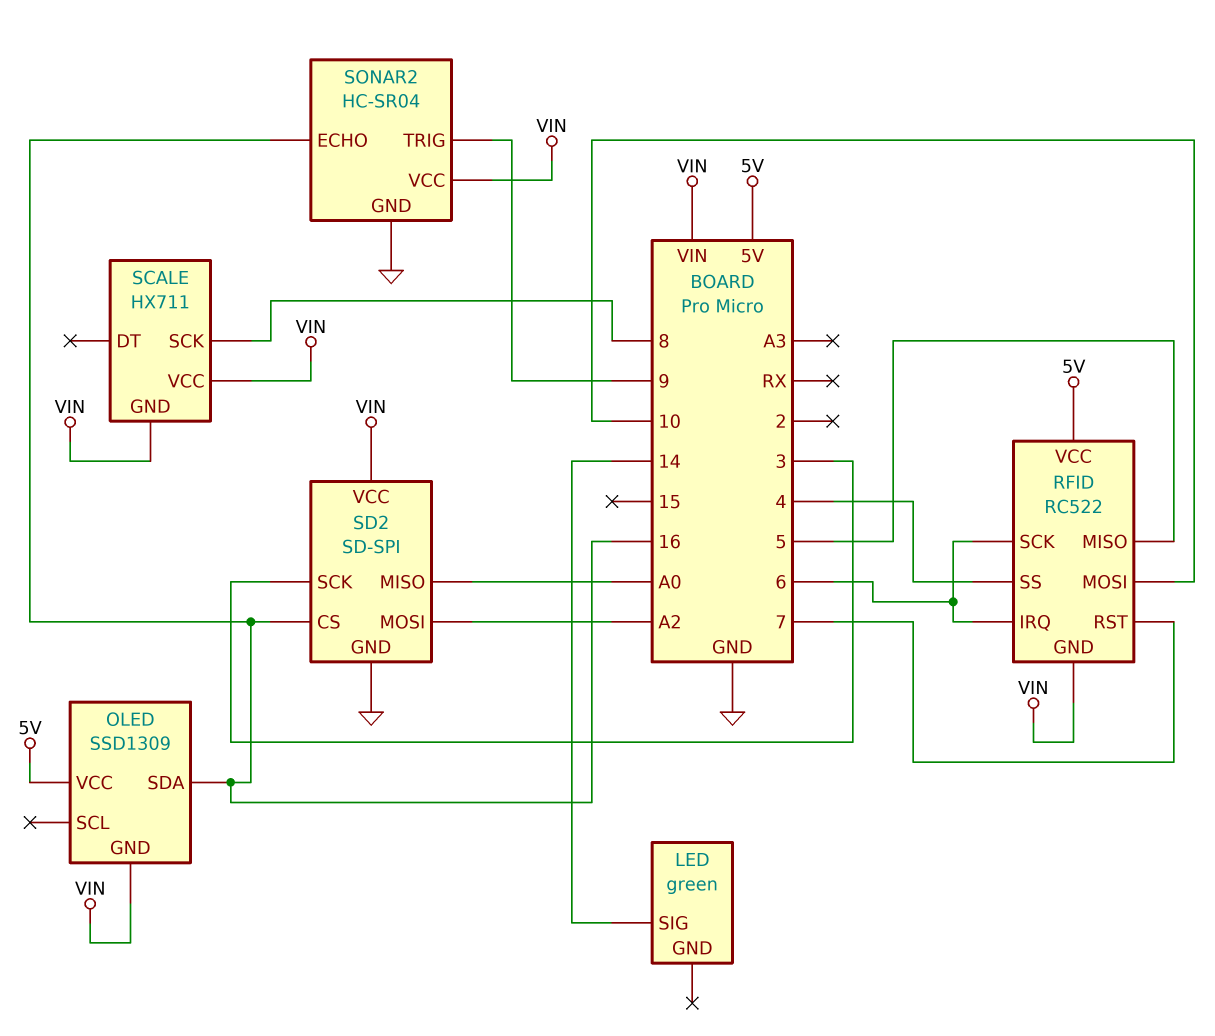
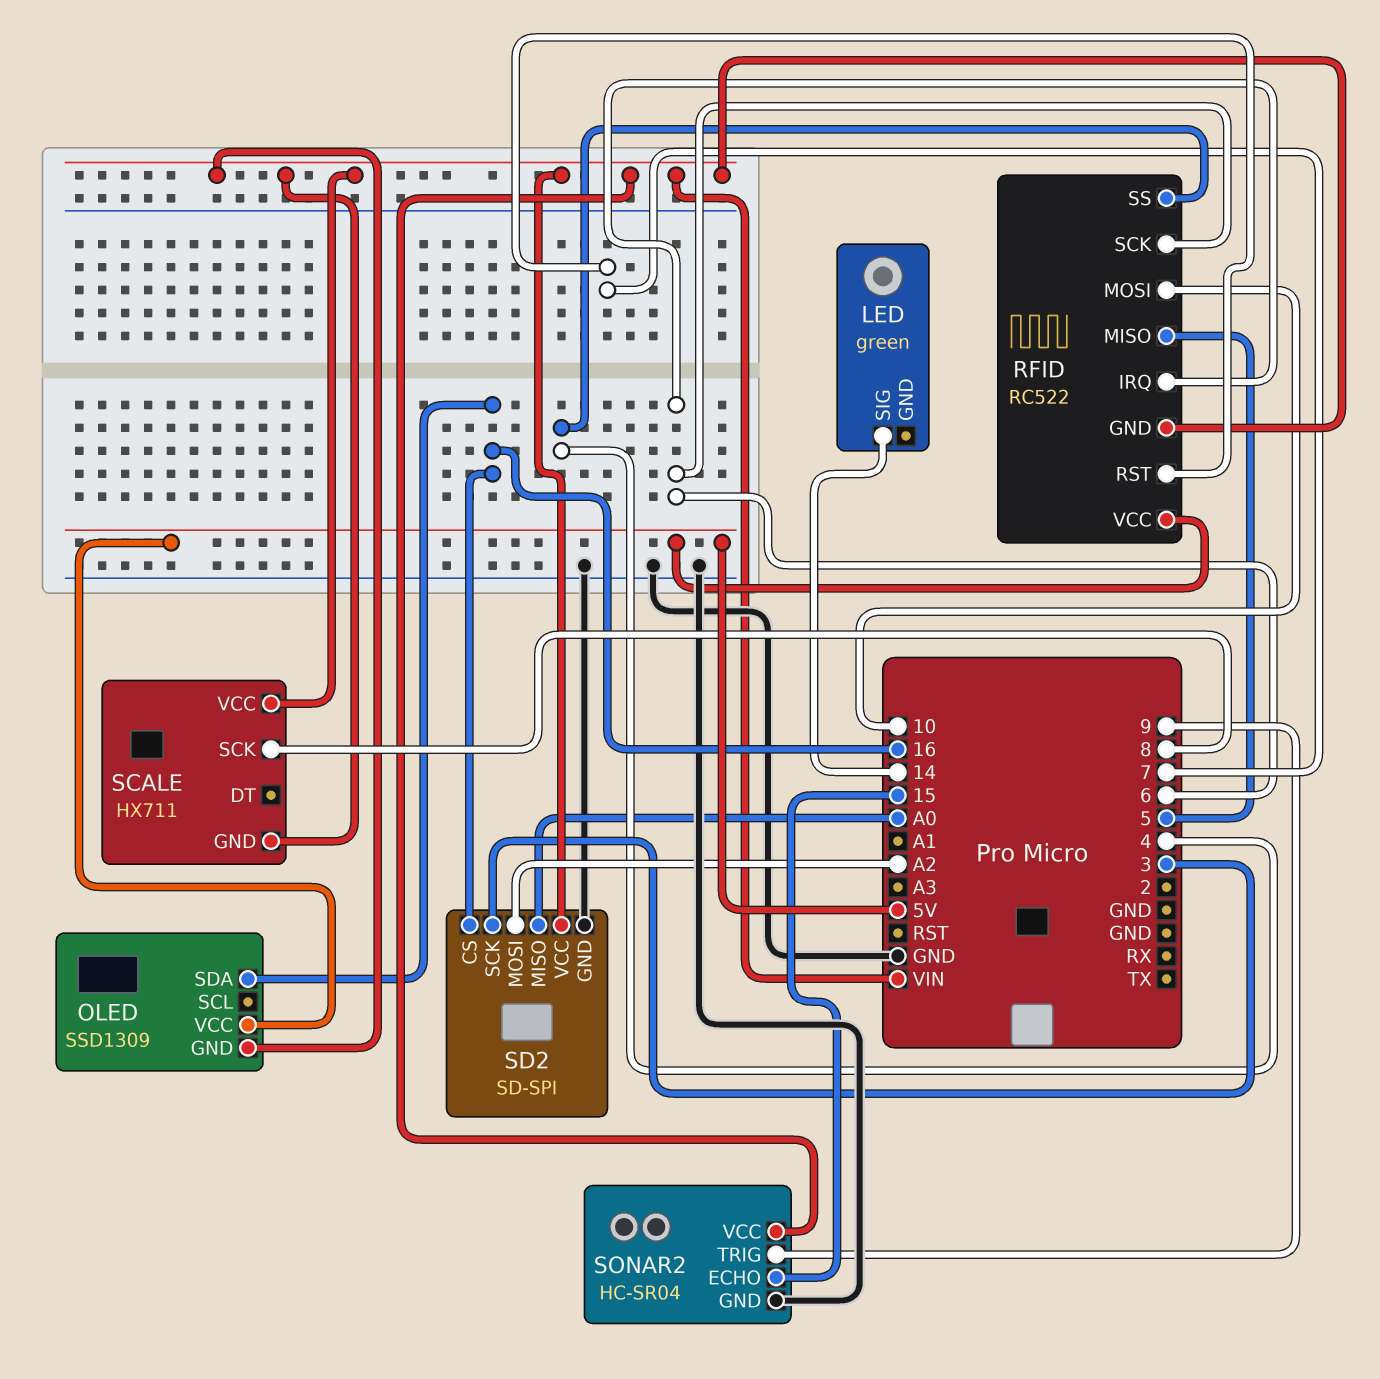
SONAR2 pin ECHO: 16 -> 15

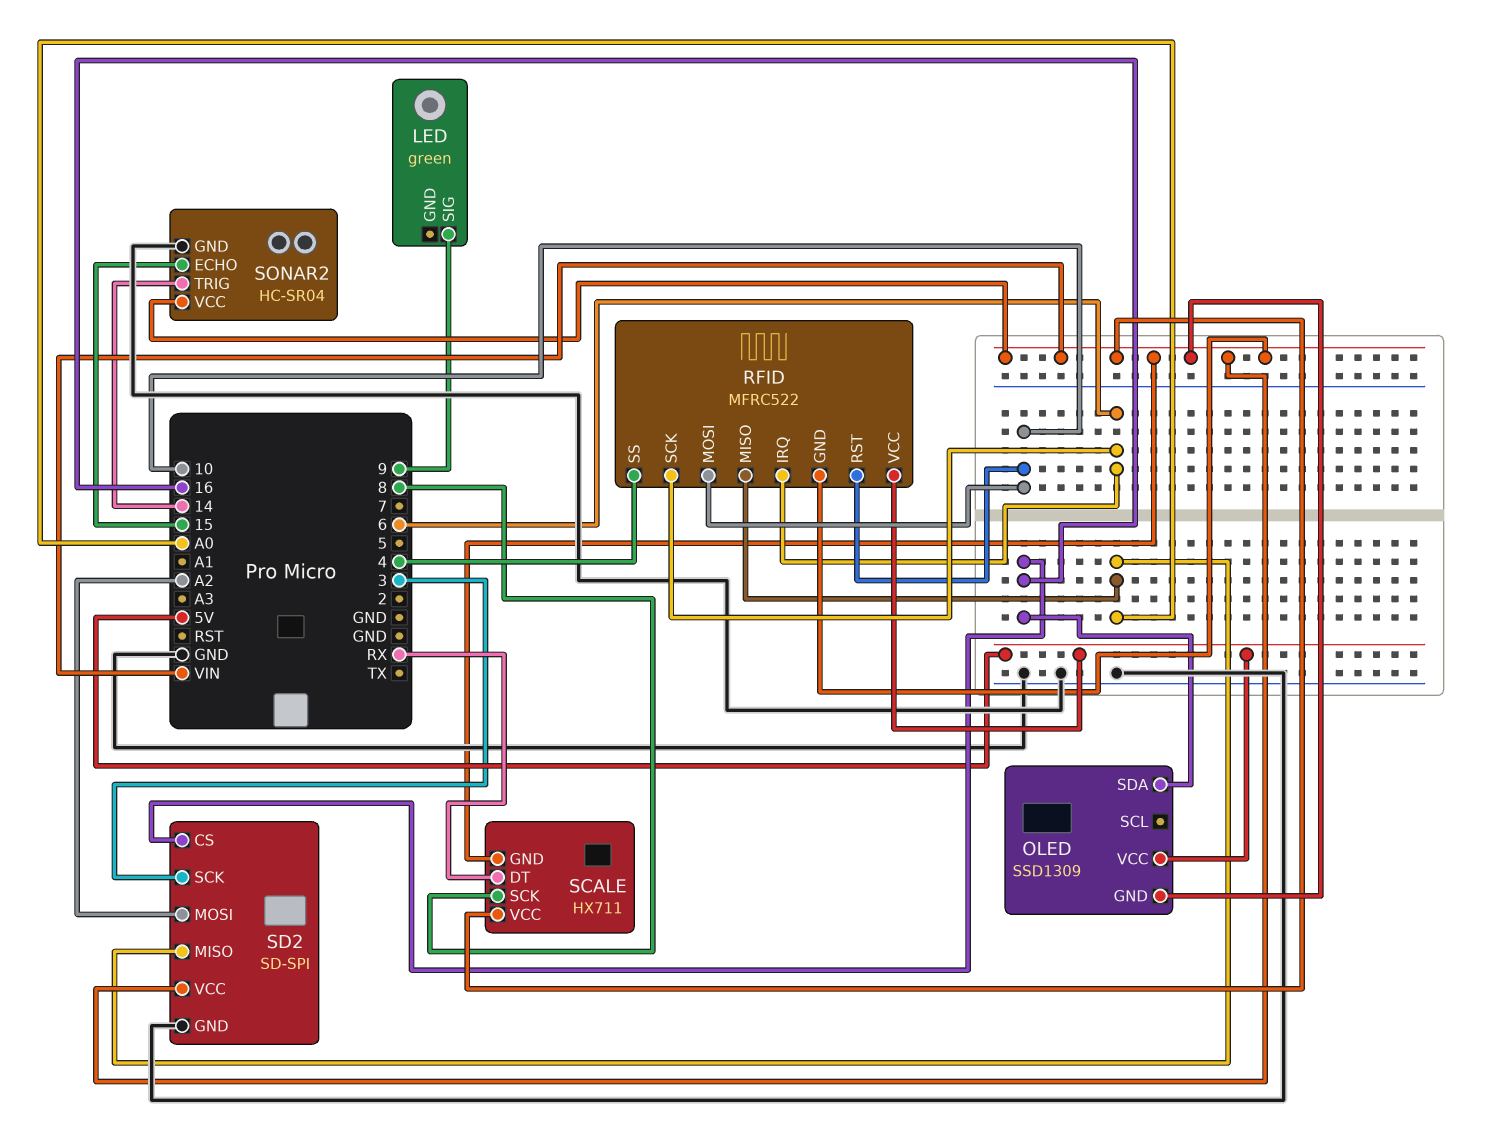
LED pin SIG: 14 -> 9
RFID: RC522 -> MFRC522
RFID pin MISO: 5 -> A0
RFID pin RST: 7 -> 10
SCALE pin DT: none -> RX
SONAR2 pin TRIG: 9 -> 14

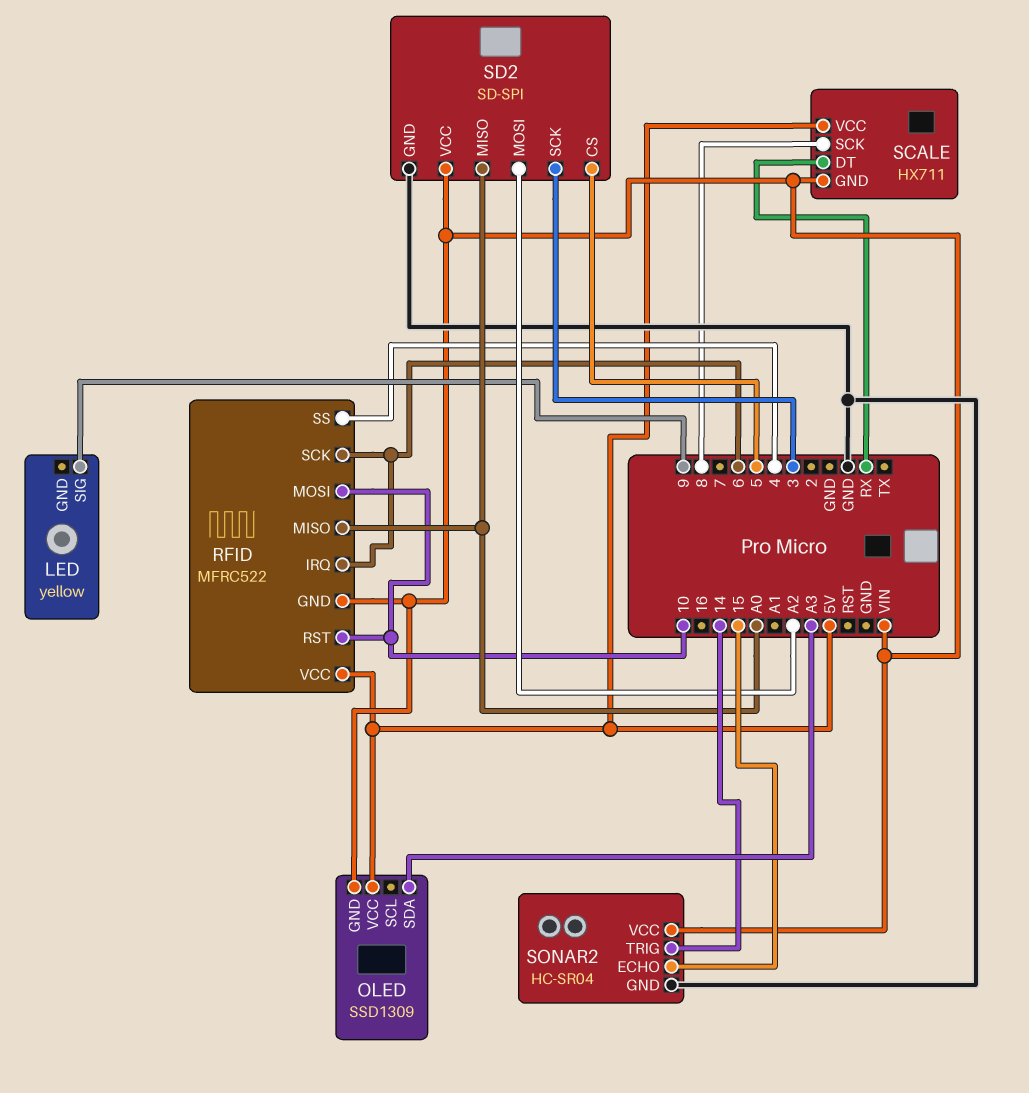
LED: green -> yellow
OLED pin SDA: 16 -> A3
SCALE pin VCC: VIN -> 5V
SD2 pin CS: 16 -> 5

